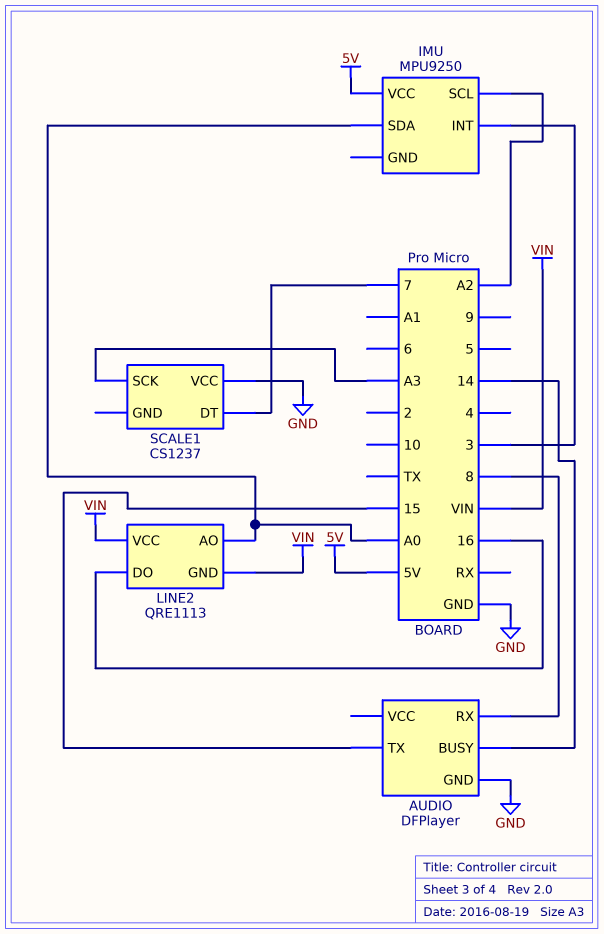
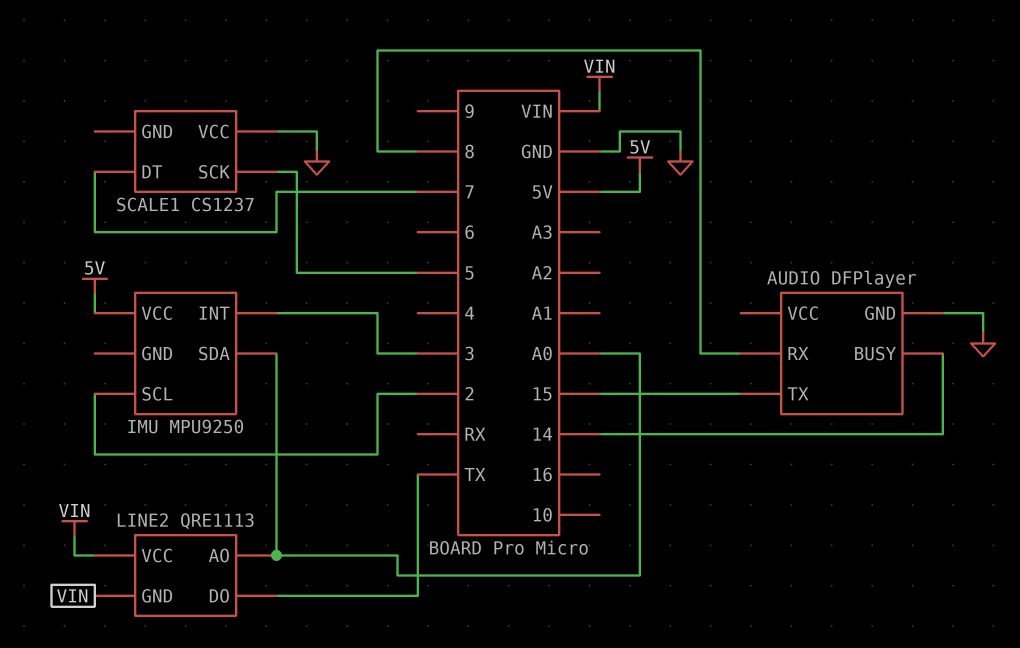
IMU pin SCL: A2 -> 2
LINE2 pin DO: 16 -> TX
SCALE1 pin SCK: A3 -> 5

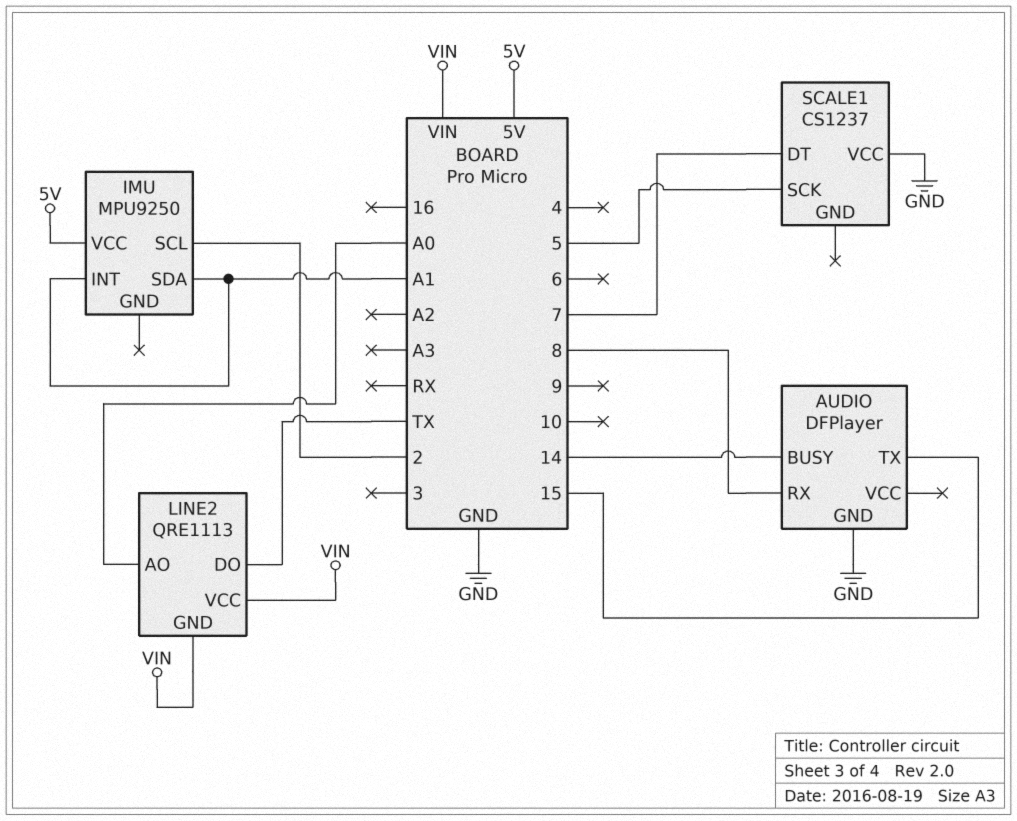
IMU pin INT: 3 -> A1
IMU pin SDA: A0 -> A1

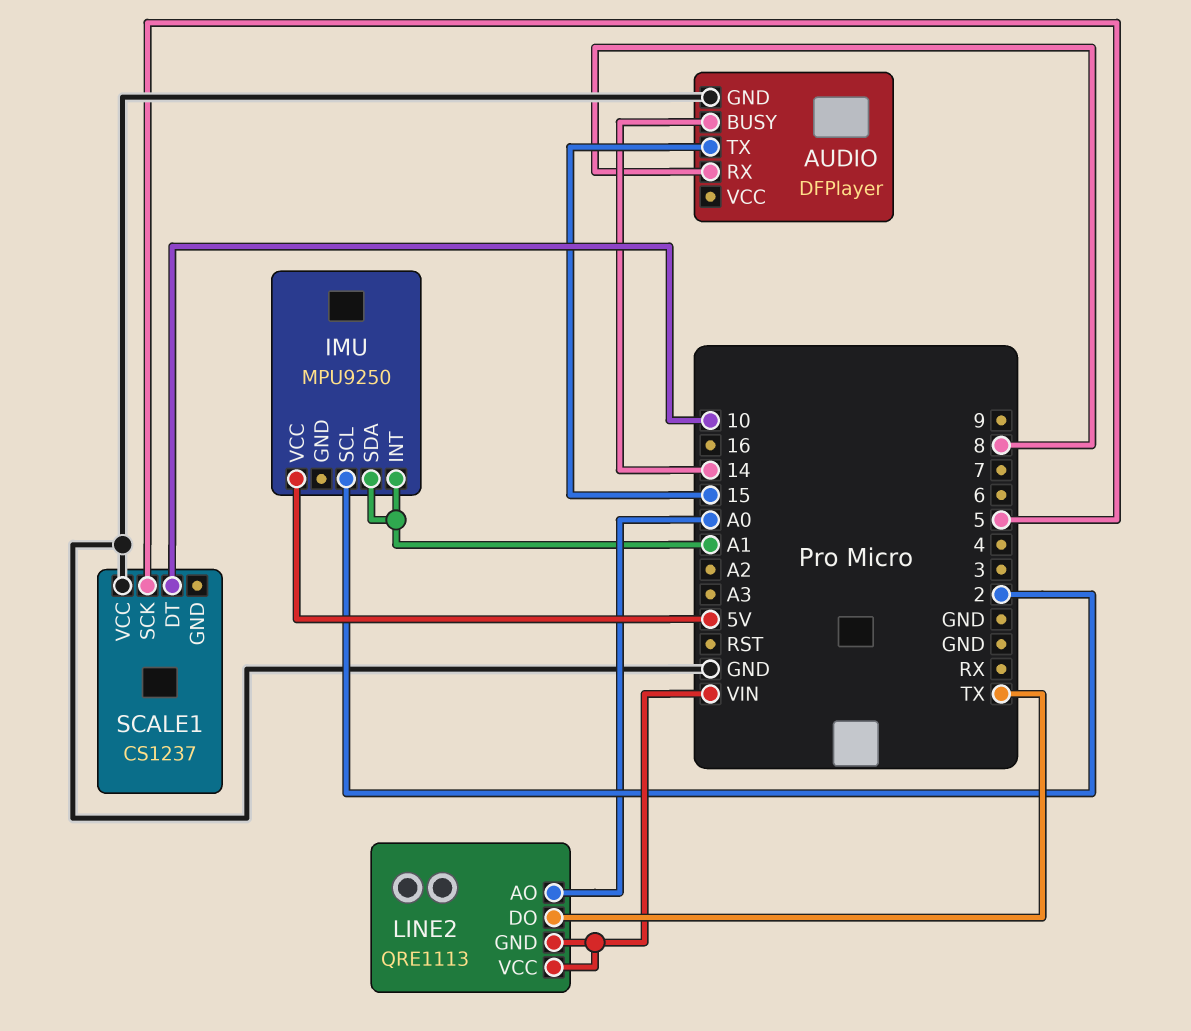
SCALE1 pin DT: 7 -> 10

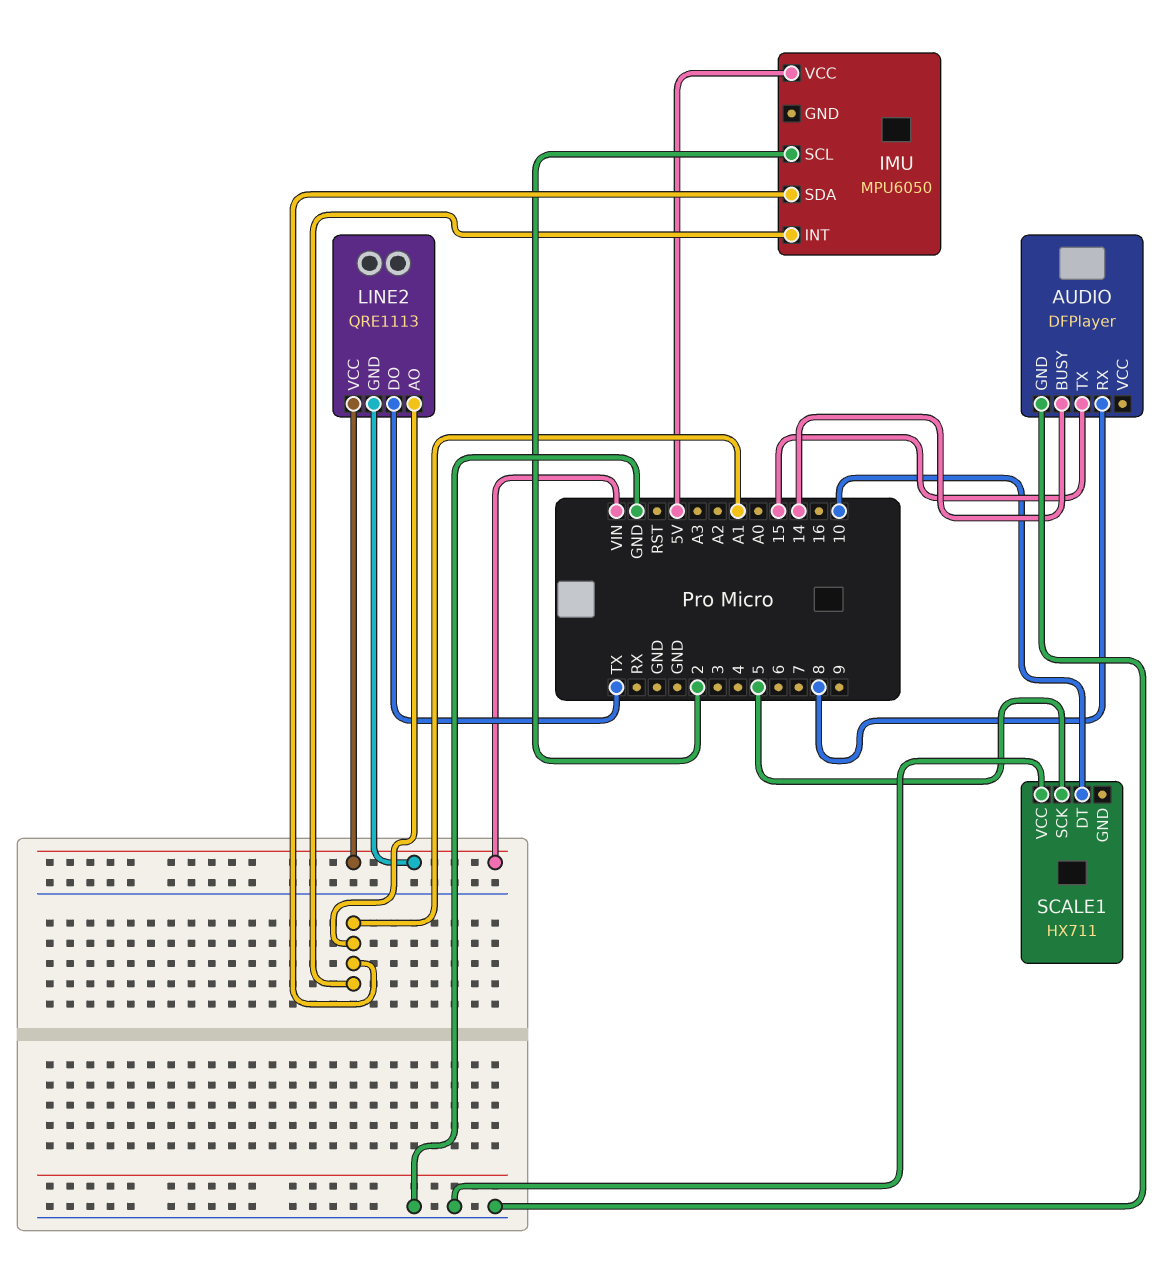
IMU: MPU9250 -> MPU6050
LINE2 pin AO: A0 -> A1
SCALE1: CS1237 -> HX711

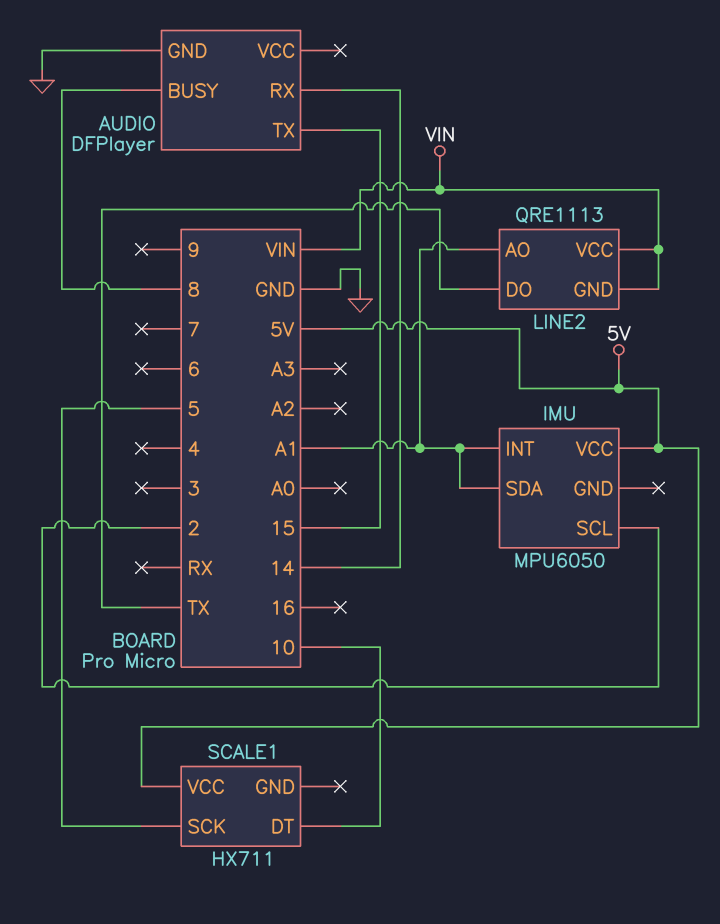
AUDIO pin BUSY: 14 -> 8
AUDIO pin RX: 8 -> 14
SCALE1 pin VCC: GND -> 5V

